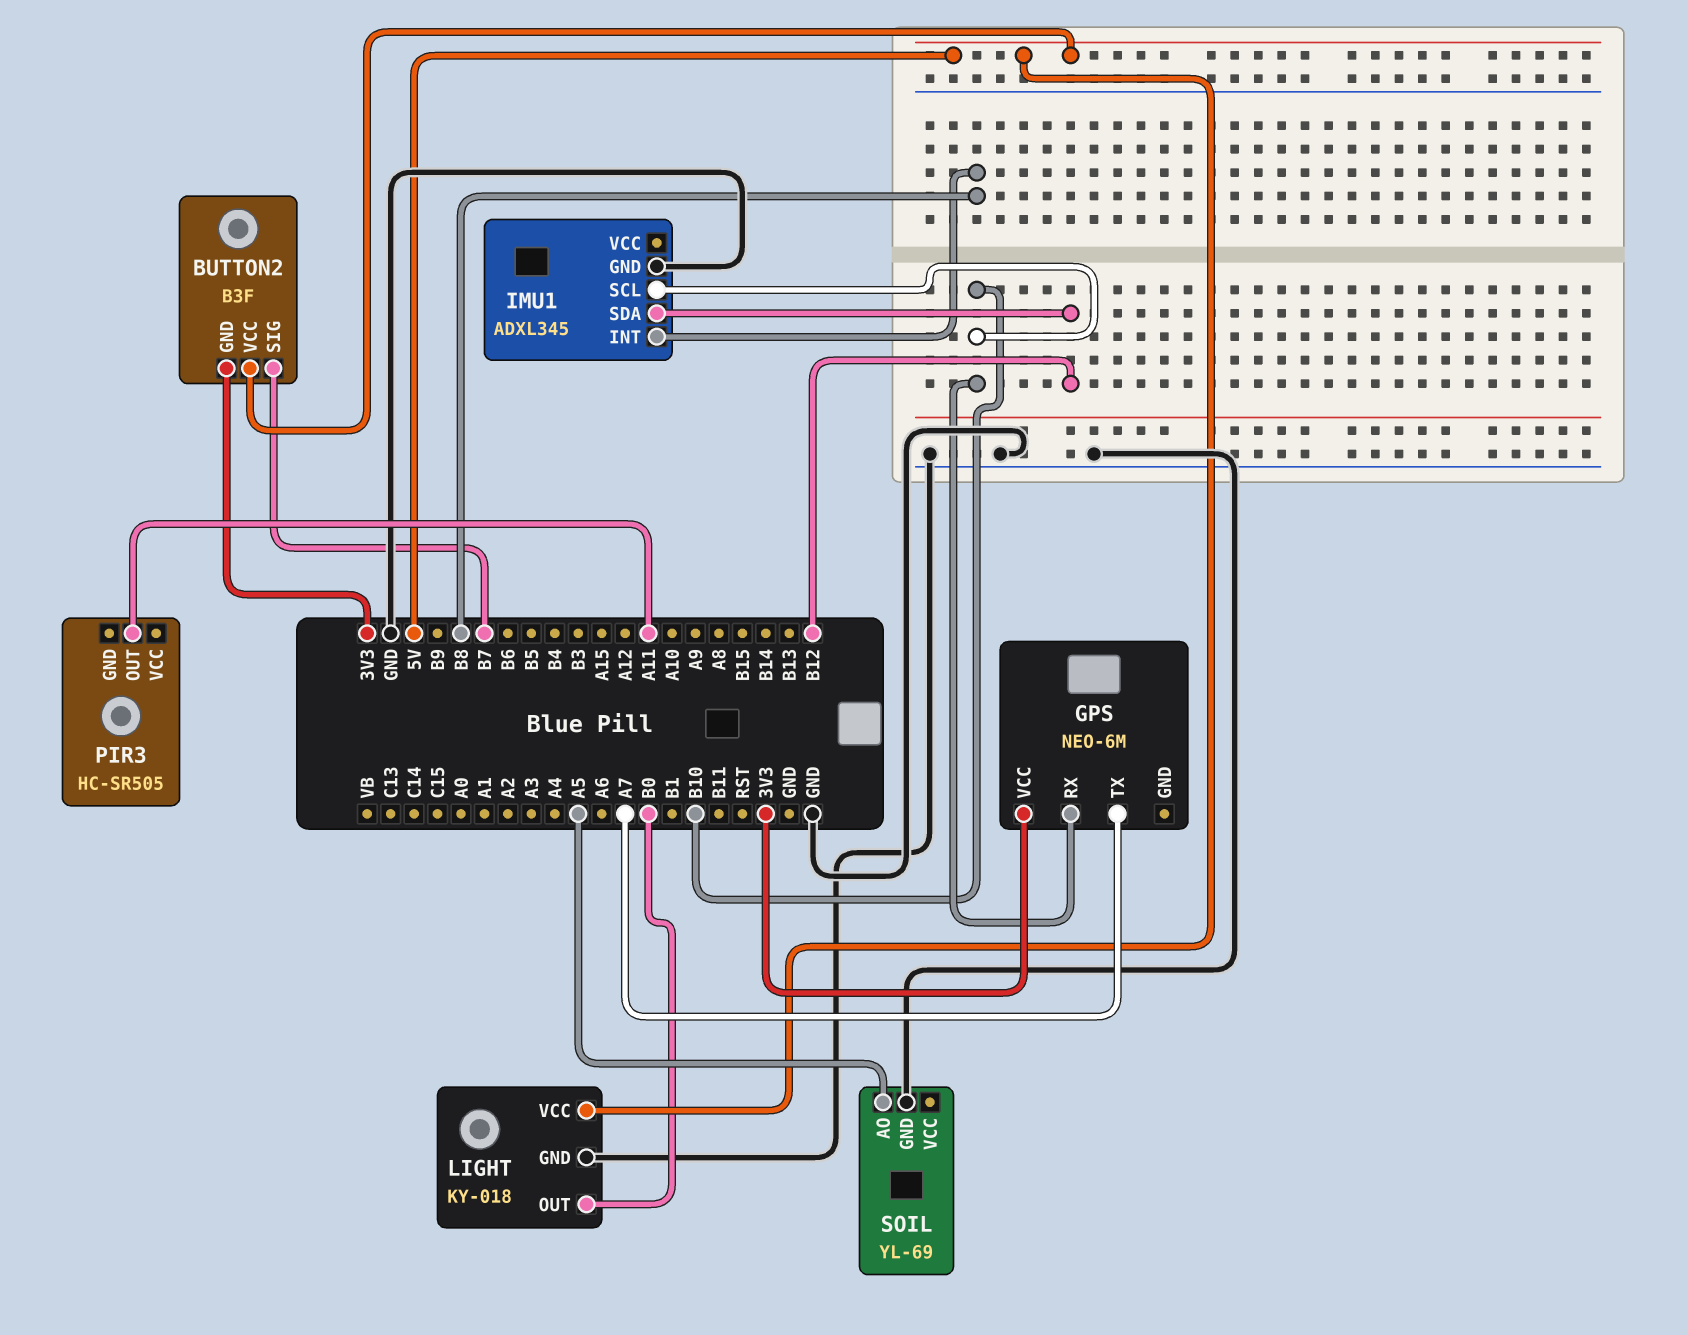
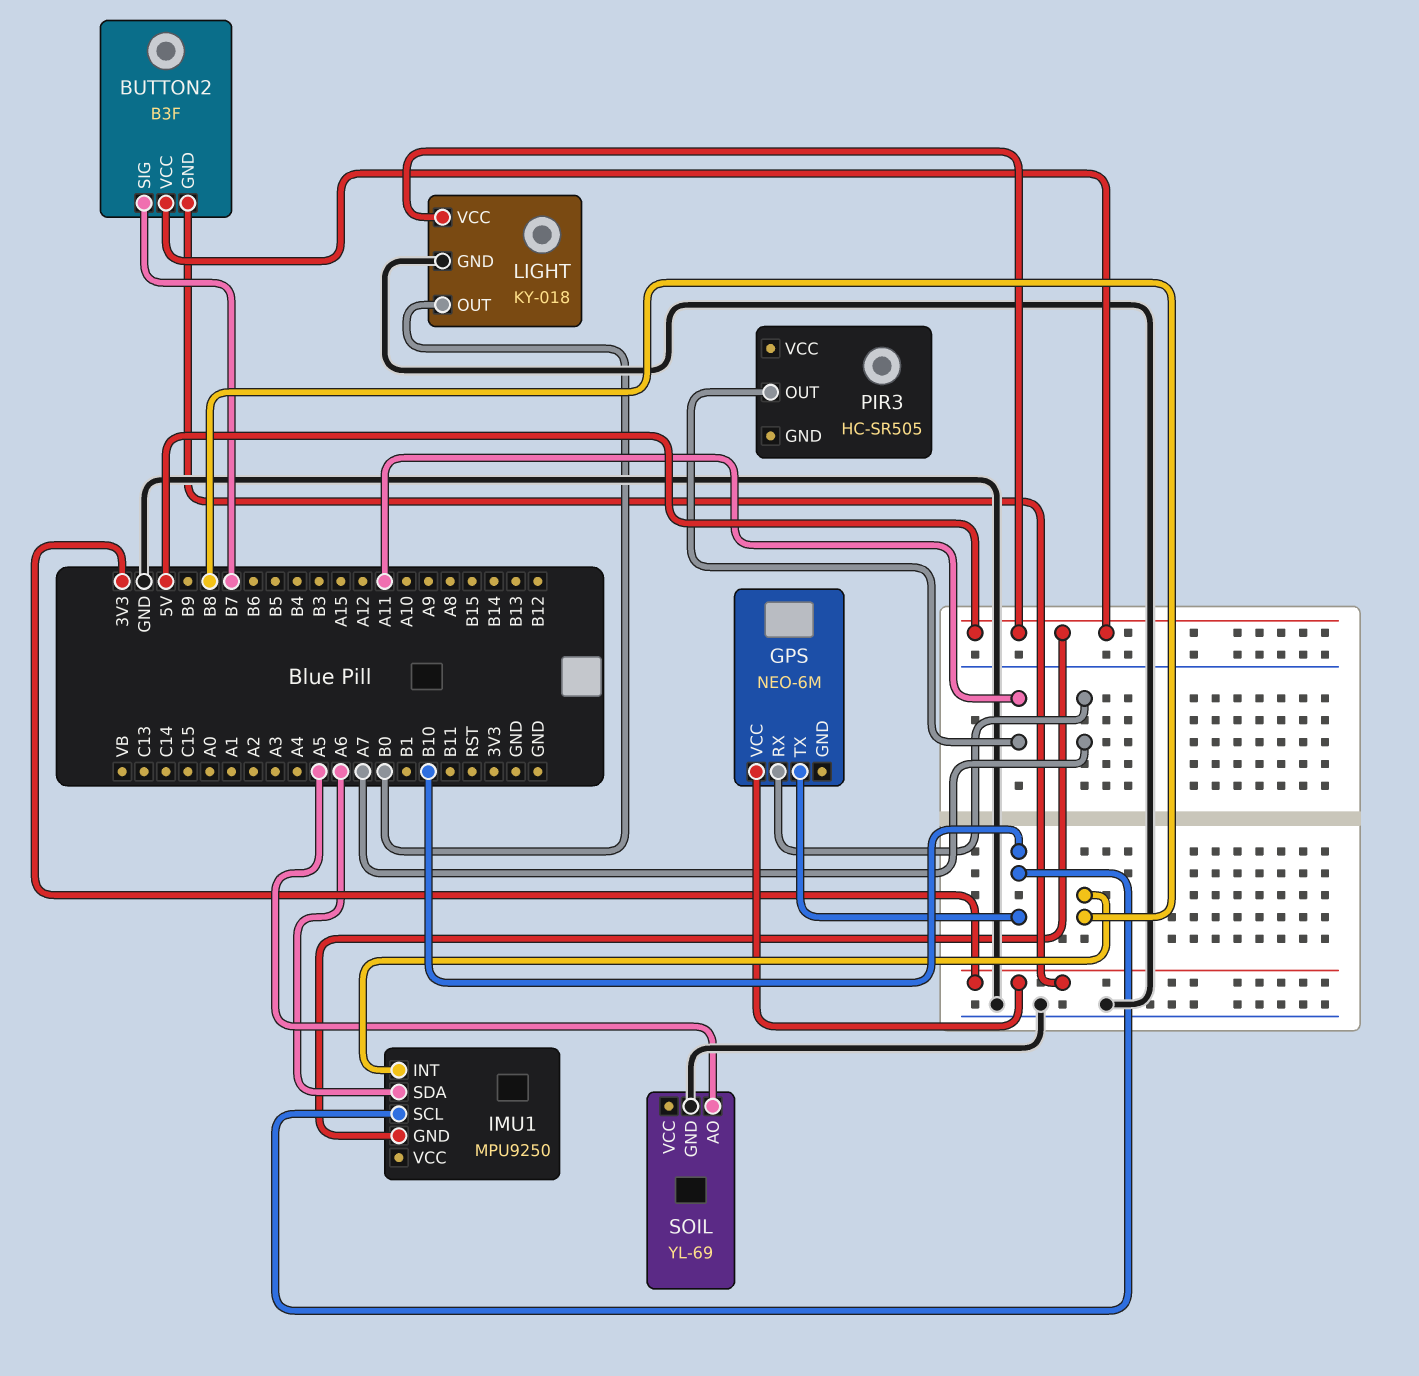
GPS pin RX: B10 -> A7
GPS pin TX: A7 -> B10
IMU1: ADXL345 -> MPU9250
IMU1 pin GND: GND -> 5V
IMU1 pin SDA: B12 -> A6

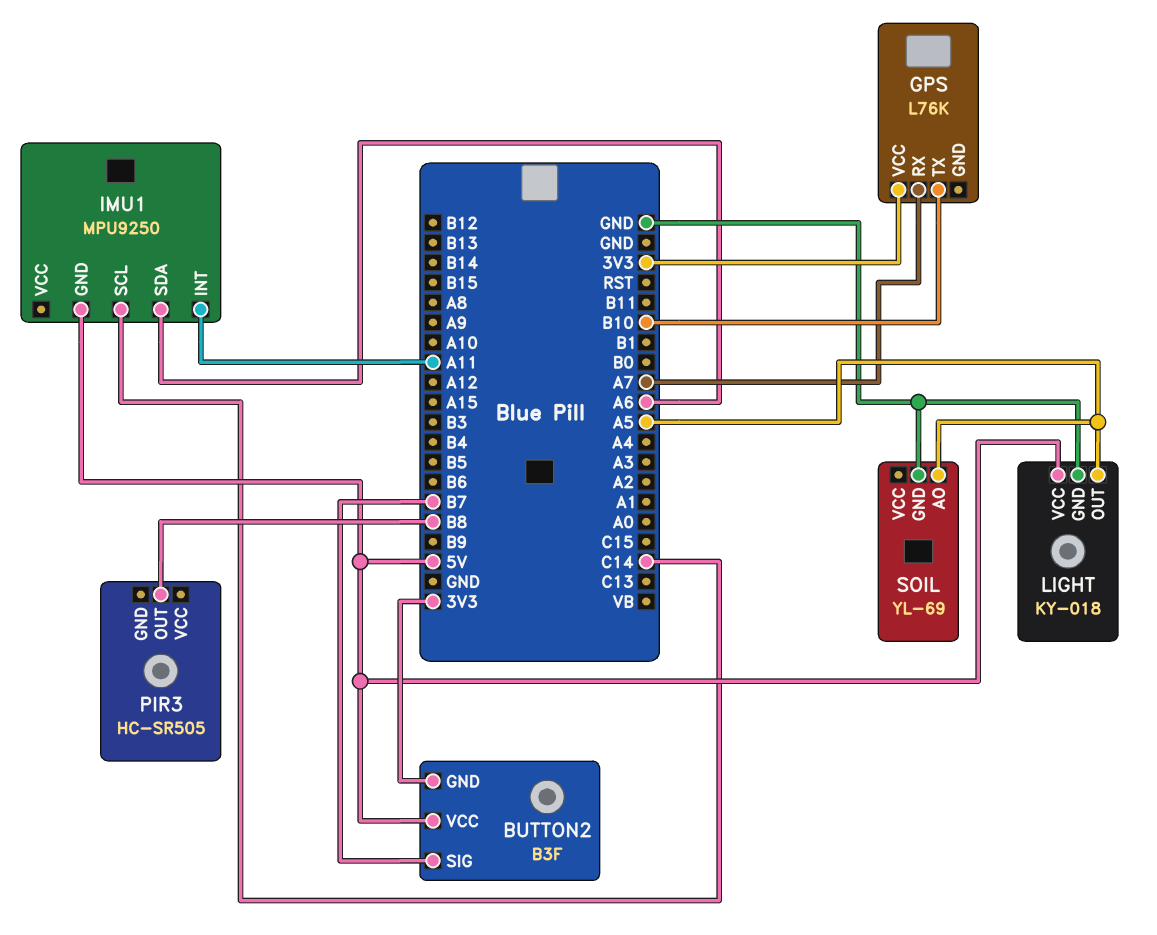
GPS: NEO-6M -> L76K
IMU1 pin INT: B8 -> A11
IMU1 pin SCL: B10 -> C14
LIGHT pin OUT: B0 -> A5
PIR3 pin OUT: A11 -> B8

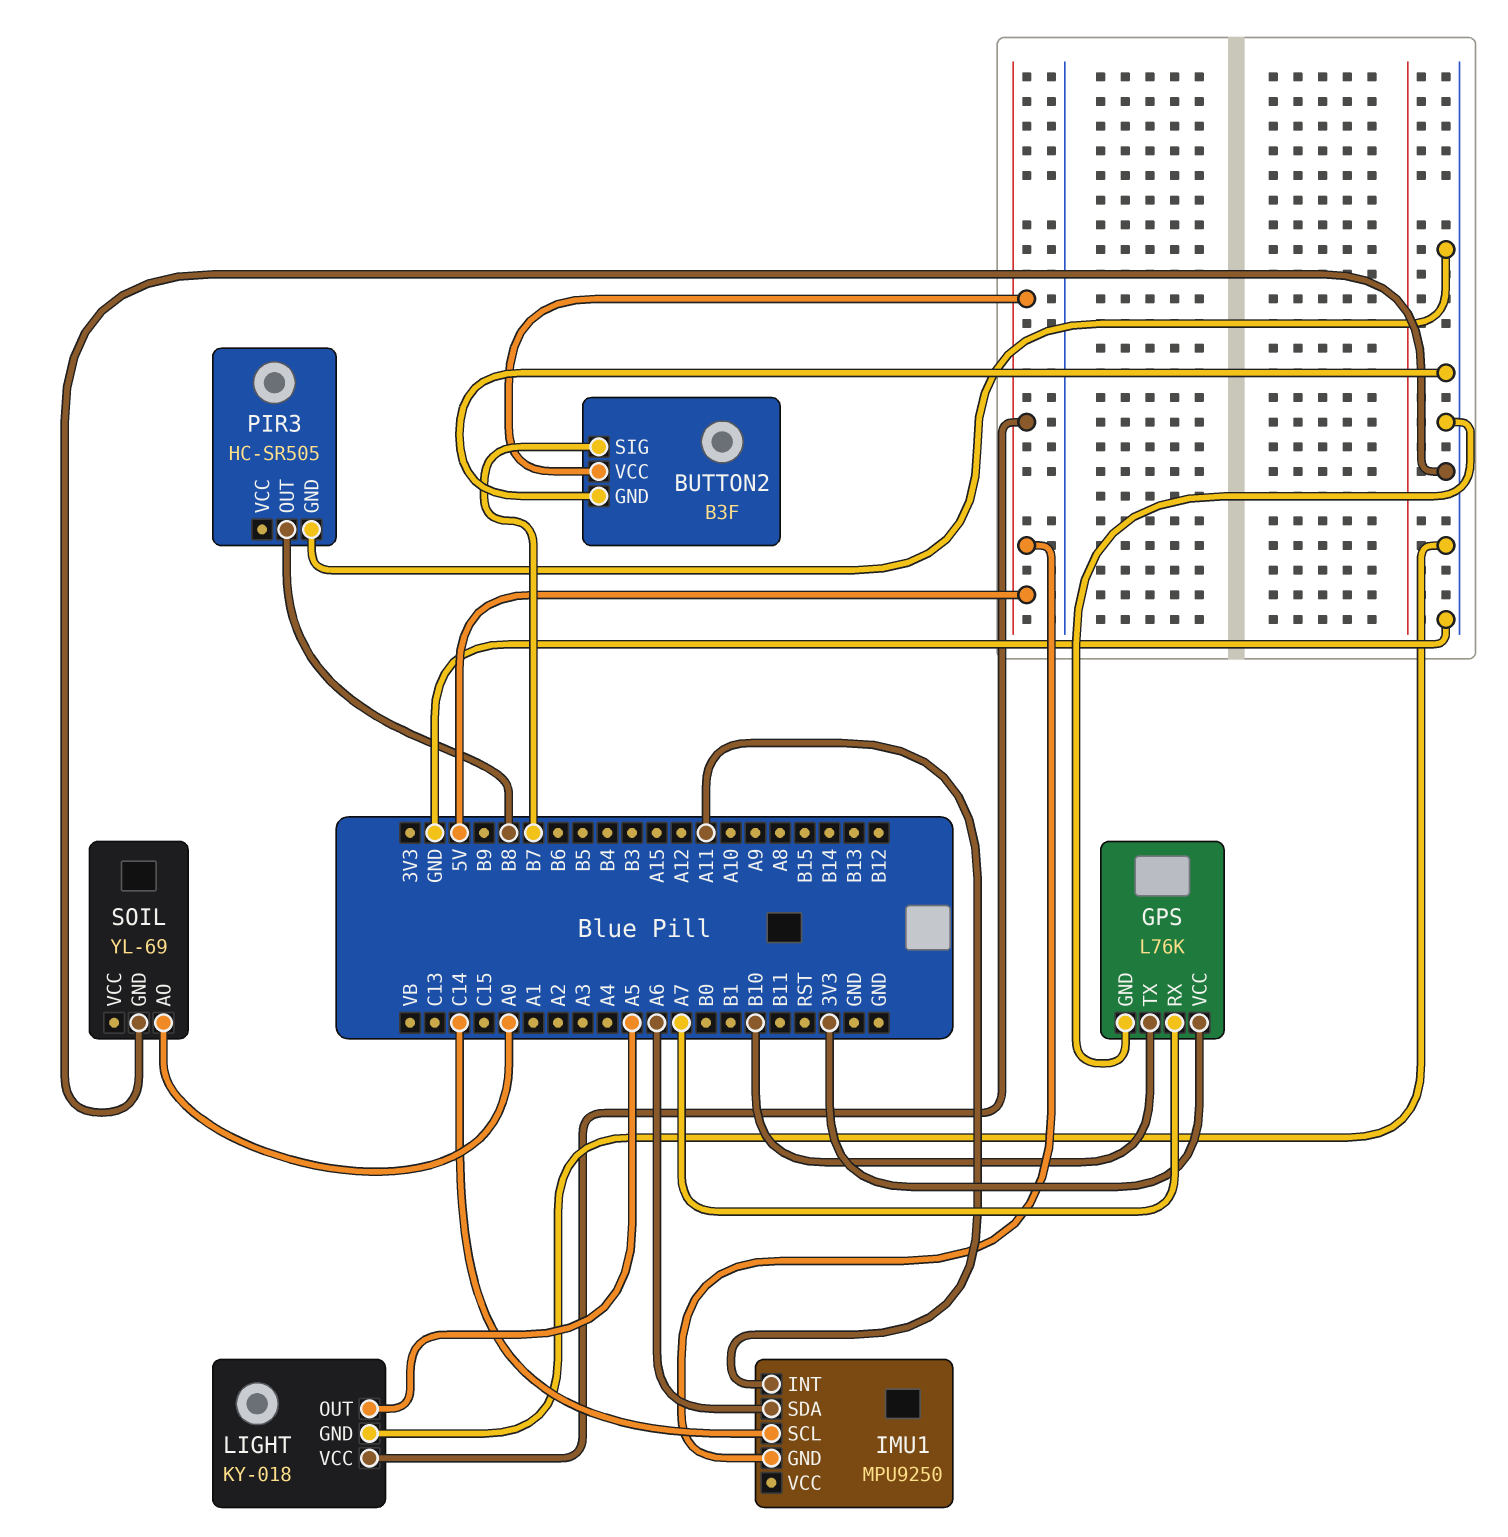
BUTTON2 pin GND: 3V3 -> GND
GPS pin GND: none -> GND
PIR3 pin GND: none -> GND
SOIL pin AO: A5 -> A0

